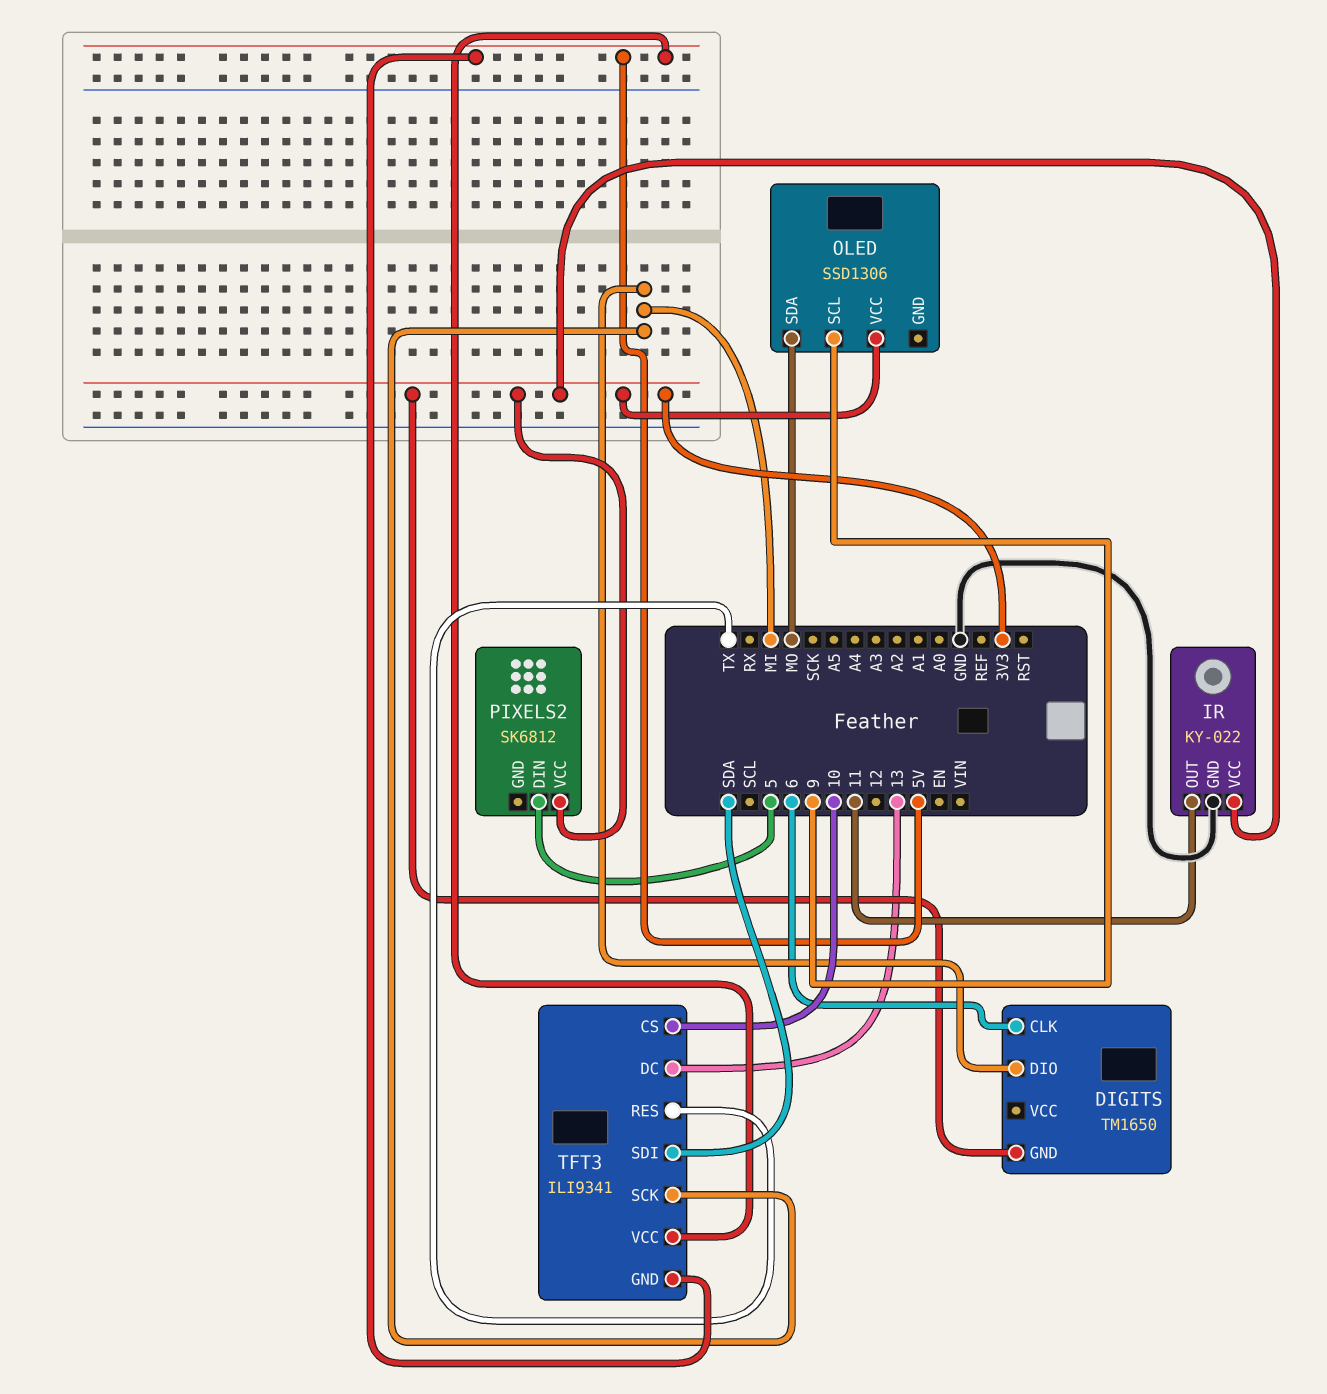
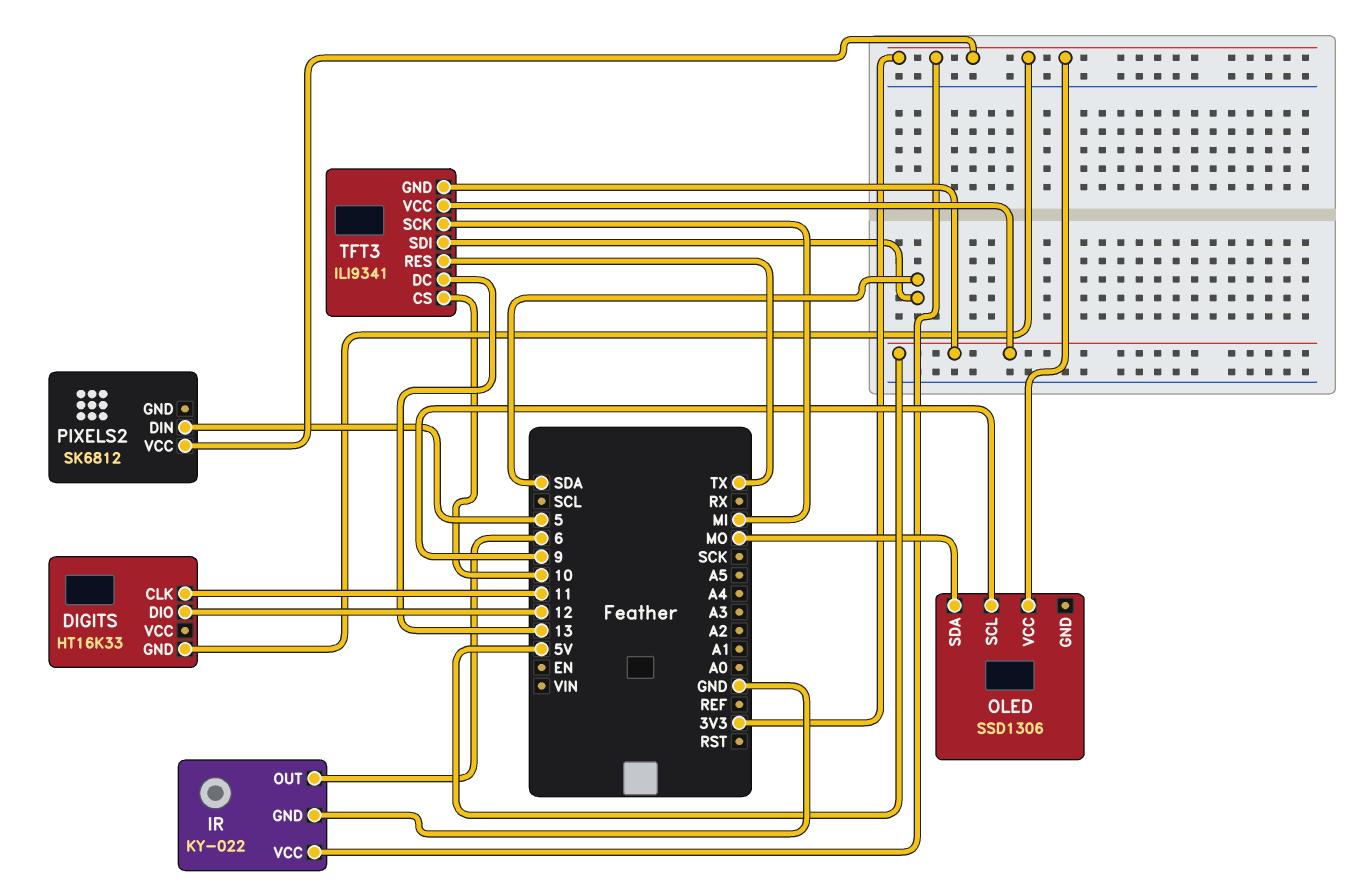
DIGITS: TM1650 -> HT16K33
DIGITS pin CLK: 6 -> 11
DIGITS pin DIO: MI -> 12
IR pin OUT: 11 -> 6

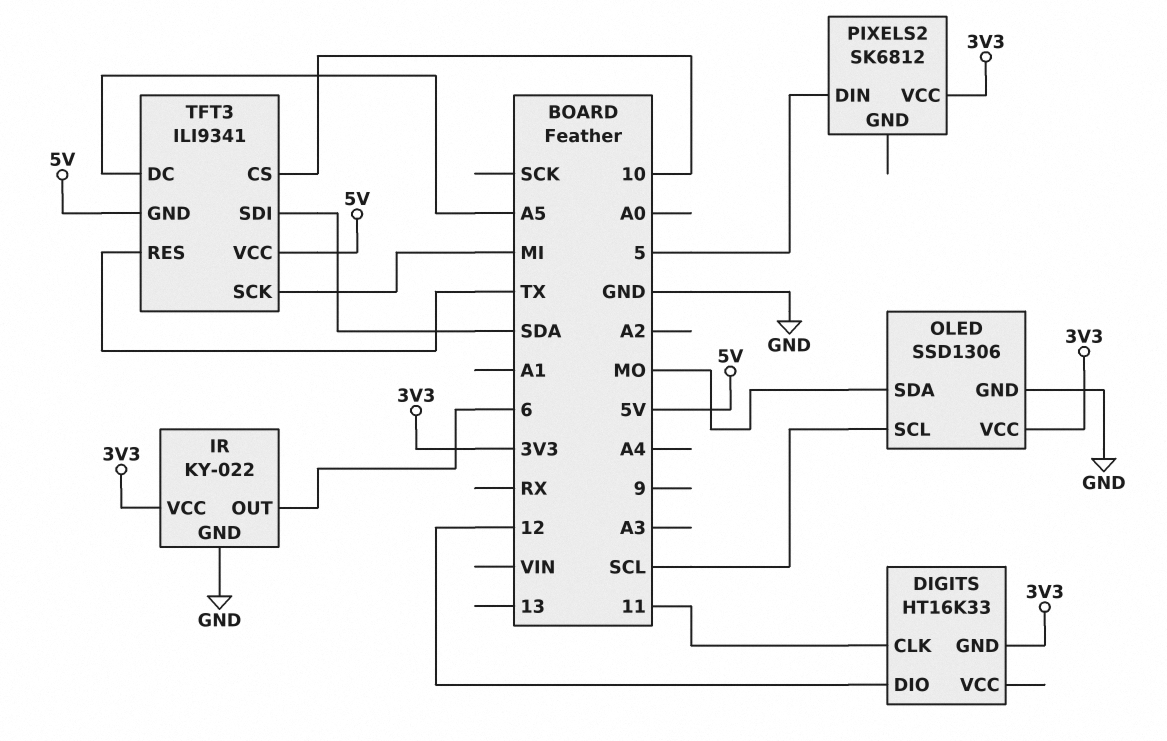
OLED pin GND: none -> GND
OLED pin SCL: 9 -> SCL
TFT3 pin DC: 13 -> A5

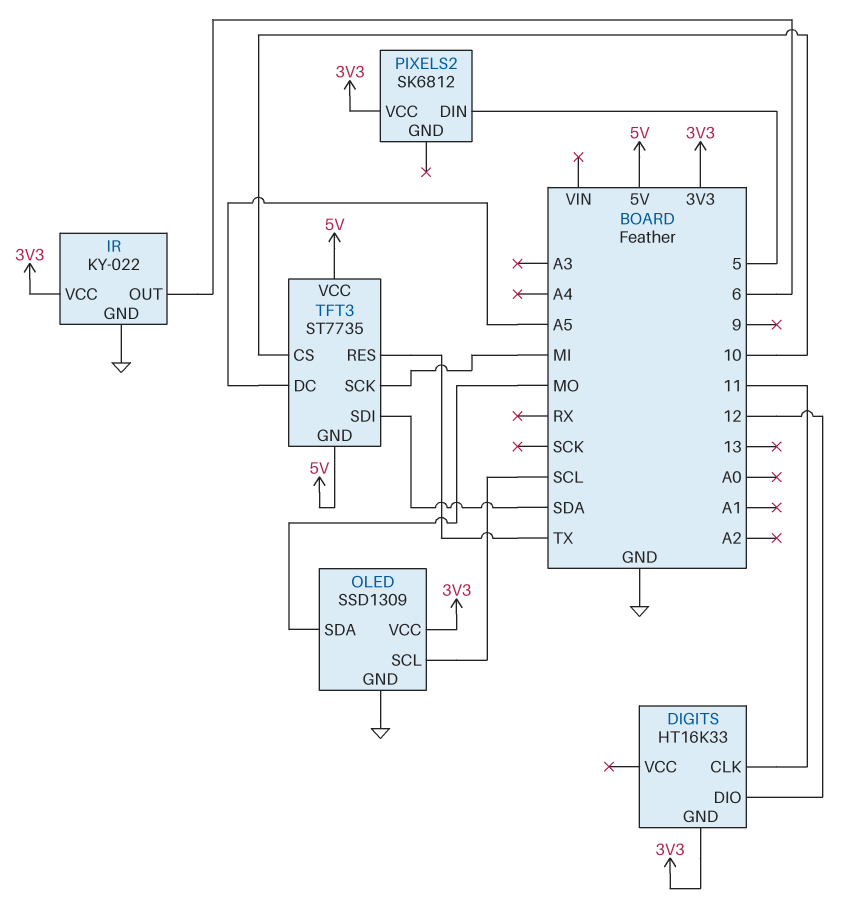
OLED: SSD1306 -> SSD1309
TFT3: ILI9341 -> ST7735

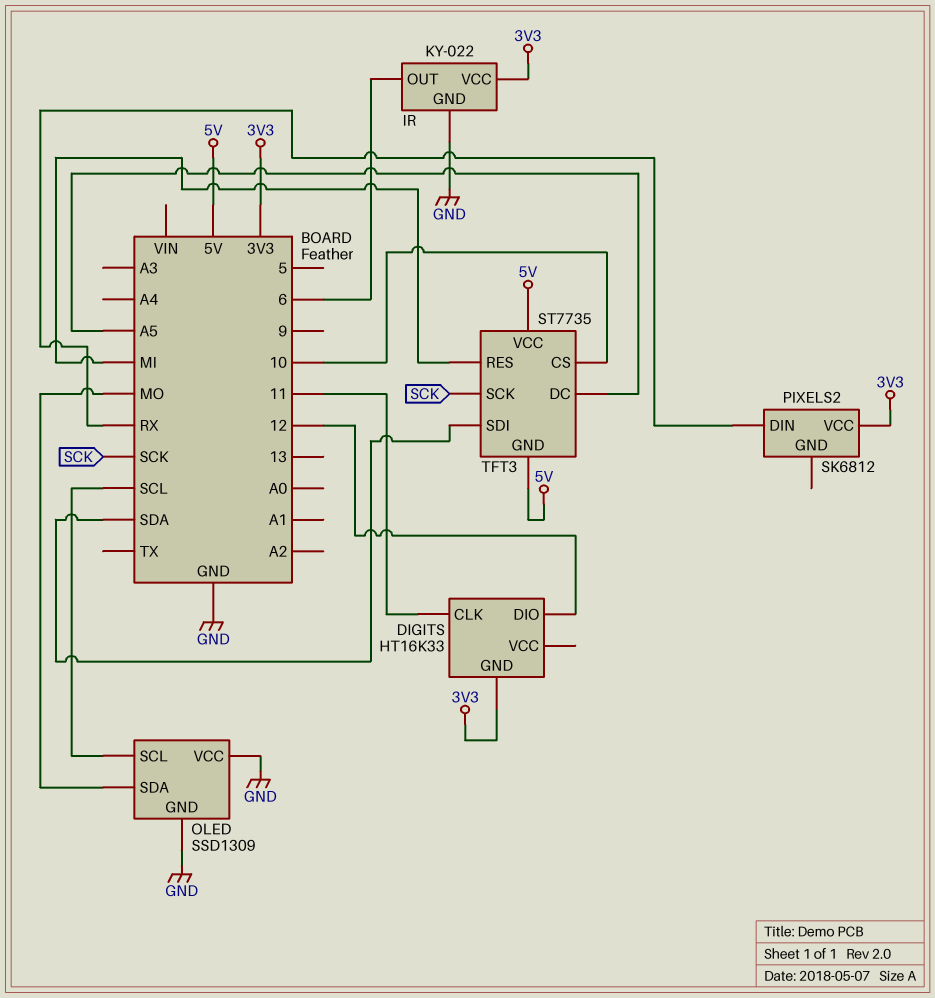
OLED pin VCC: 3V3 -> GND
PIXELS2 pin DIN: 5 -> RX
TFT3 pin RES: TX -> MI
TFT3 pin SCK: MI -> SCK

